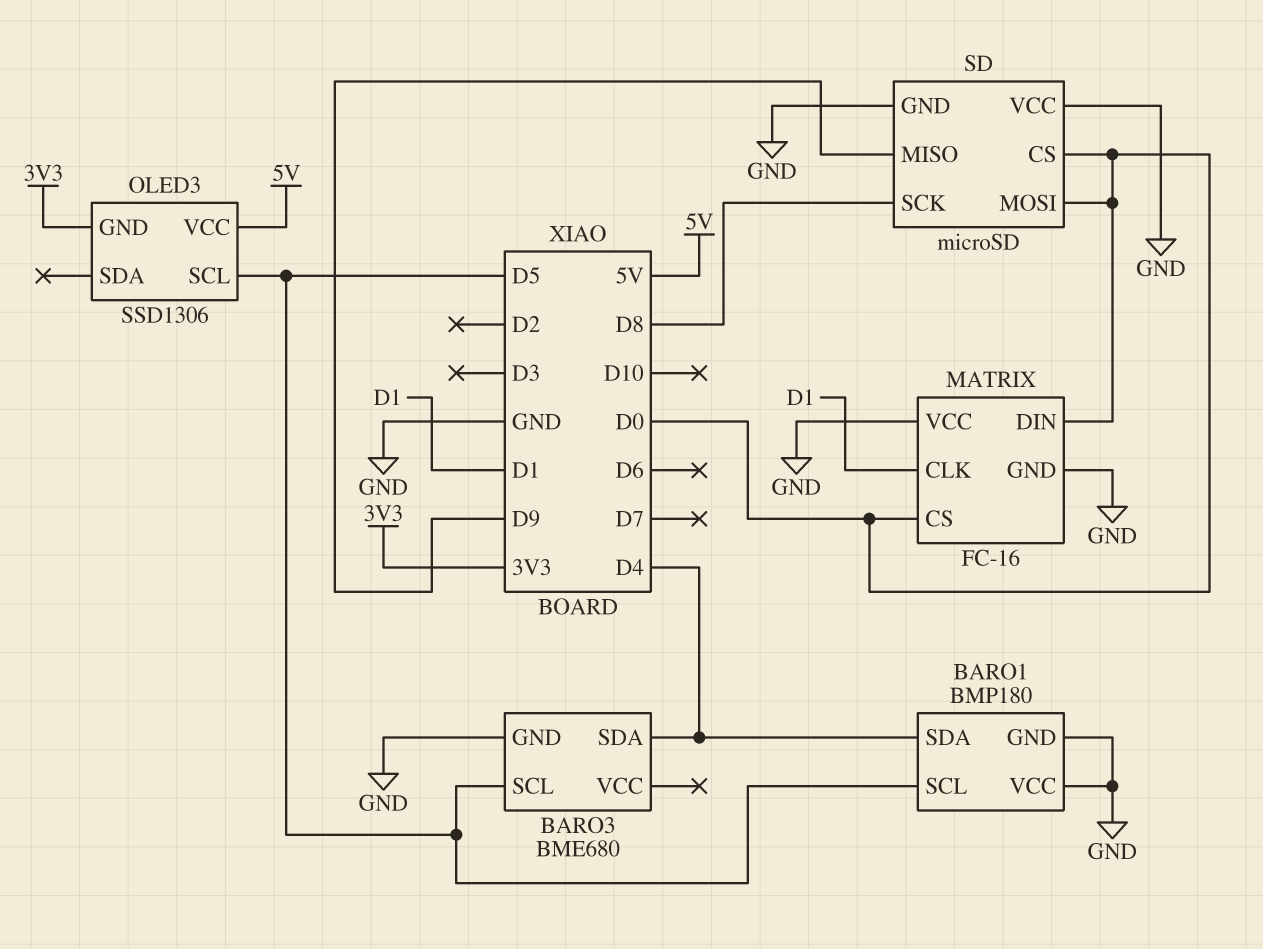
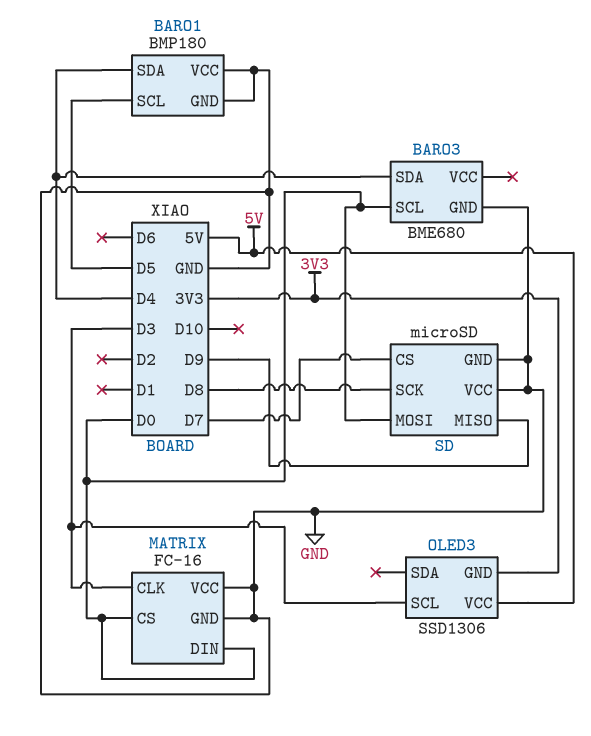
BARO3 pin SCL: D5 -> D0
MATRIX pin CLK: D1 -> D3
OLED3 pin SCL: D5 -> D3
SD pin CS: D0 -> D7

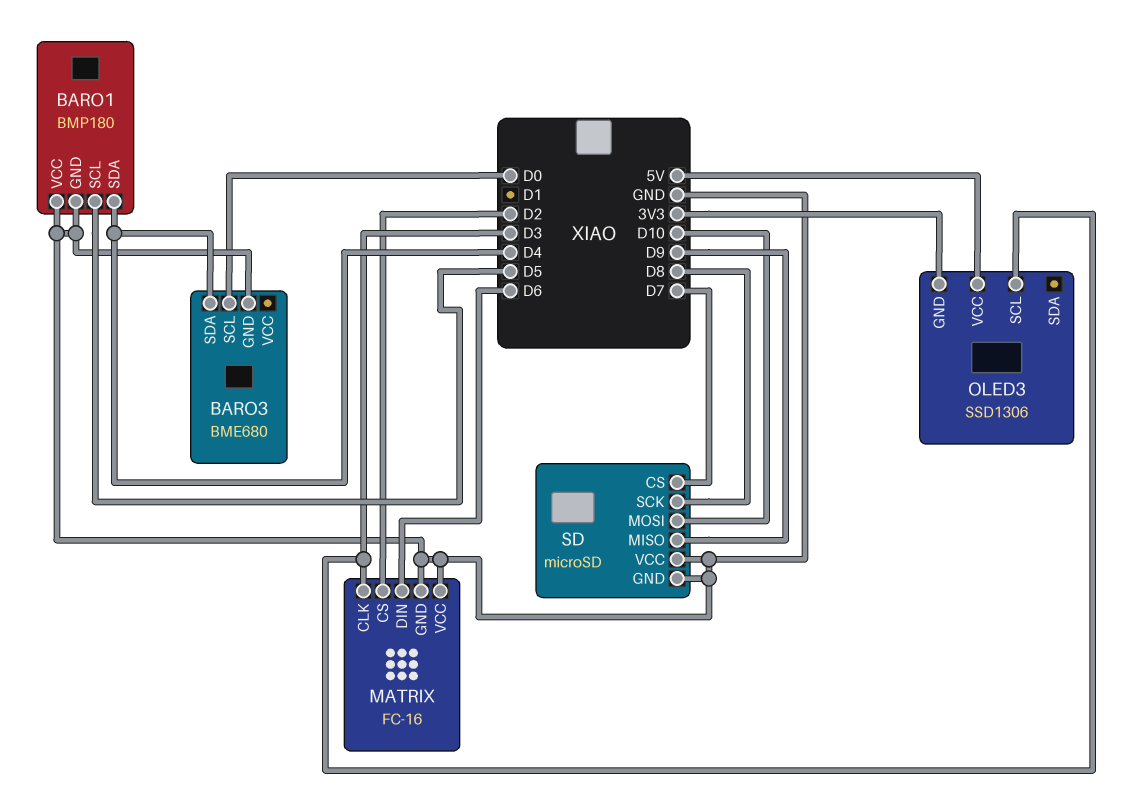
MATRIX pin CS: D0 -> D2
MATRIX pin DIN: D0 -> D6
SD pin MOSI: D0 -> D10

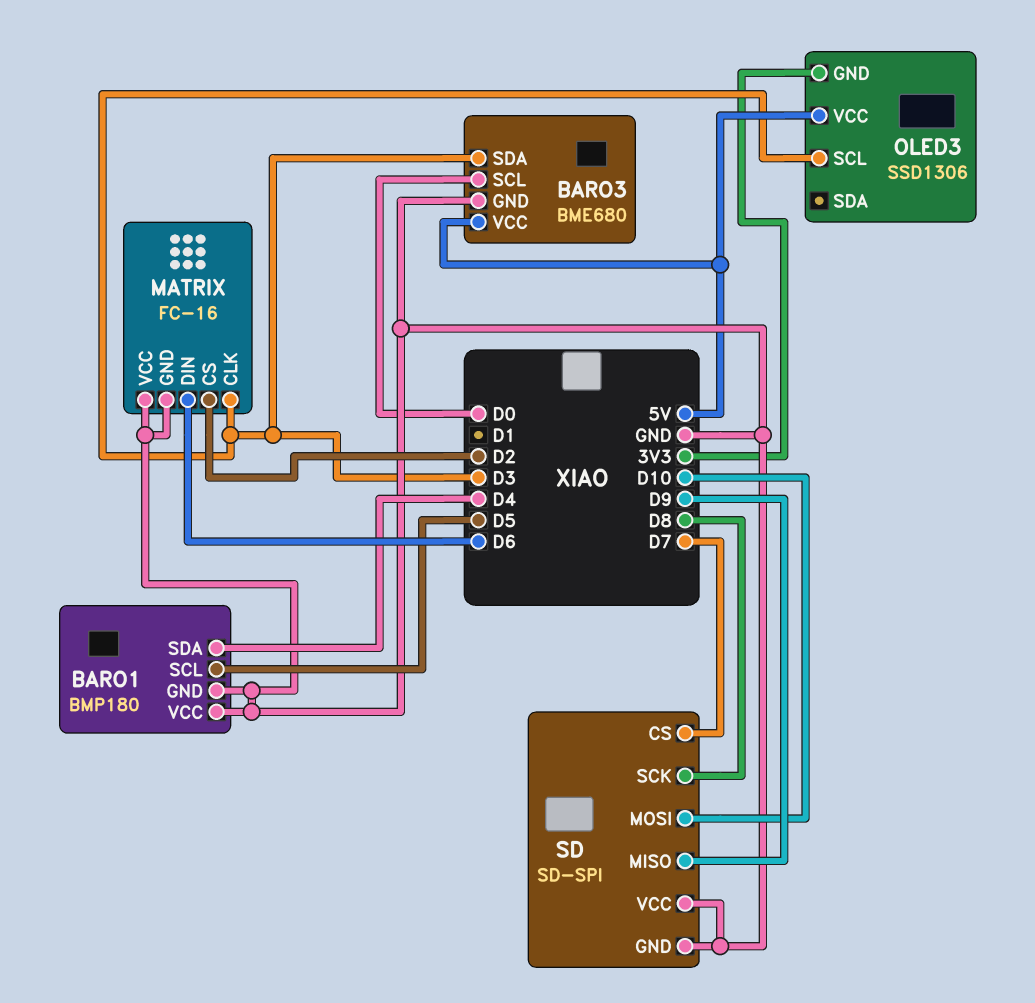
BARO3 pin SDA: D4 -> D3
BARO3 pin VCC: none -> 5V
SD: microSD -> SD-SPI

